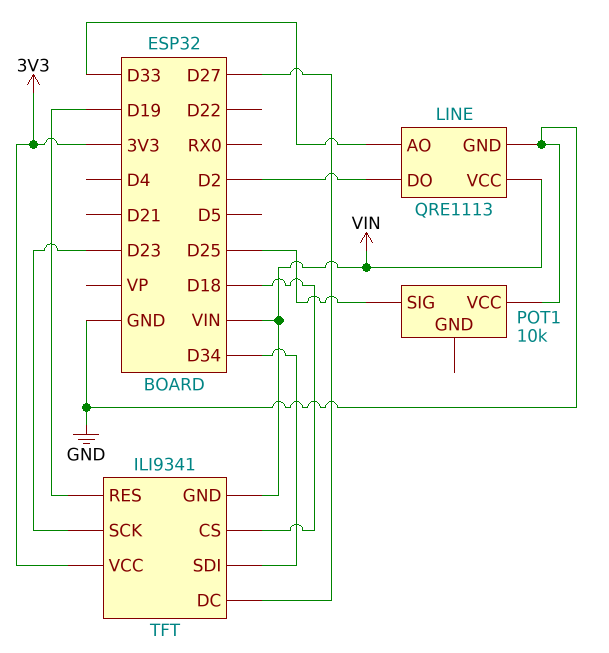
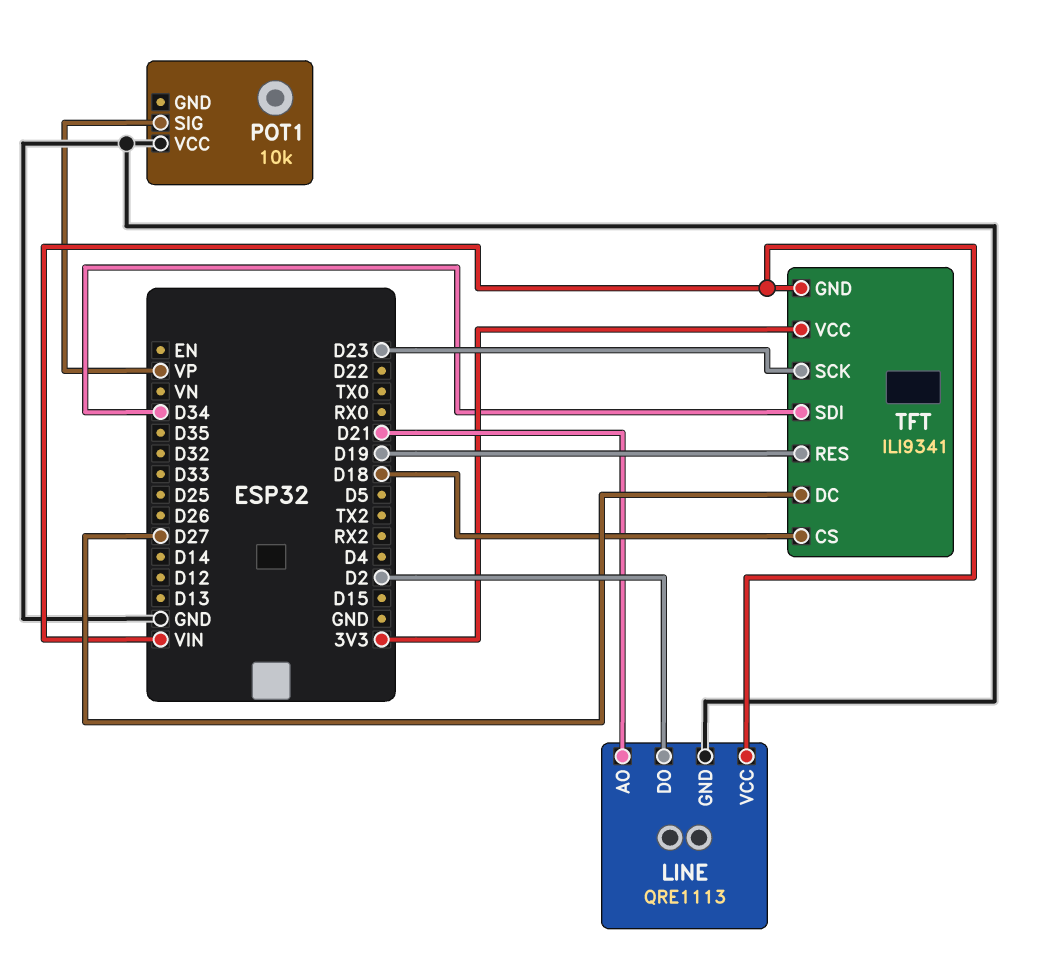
LINE pin AO: D33 -> D21
POT1 pin SIG: D25 -> VP

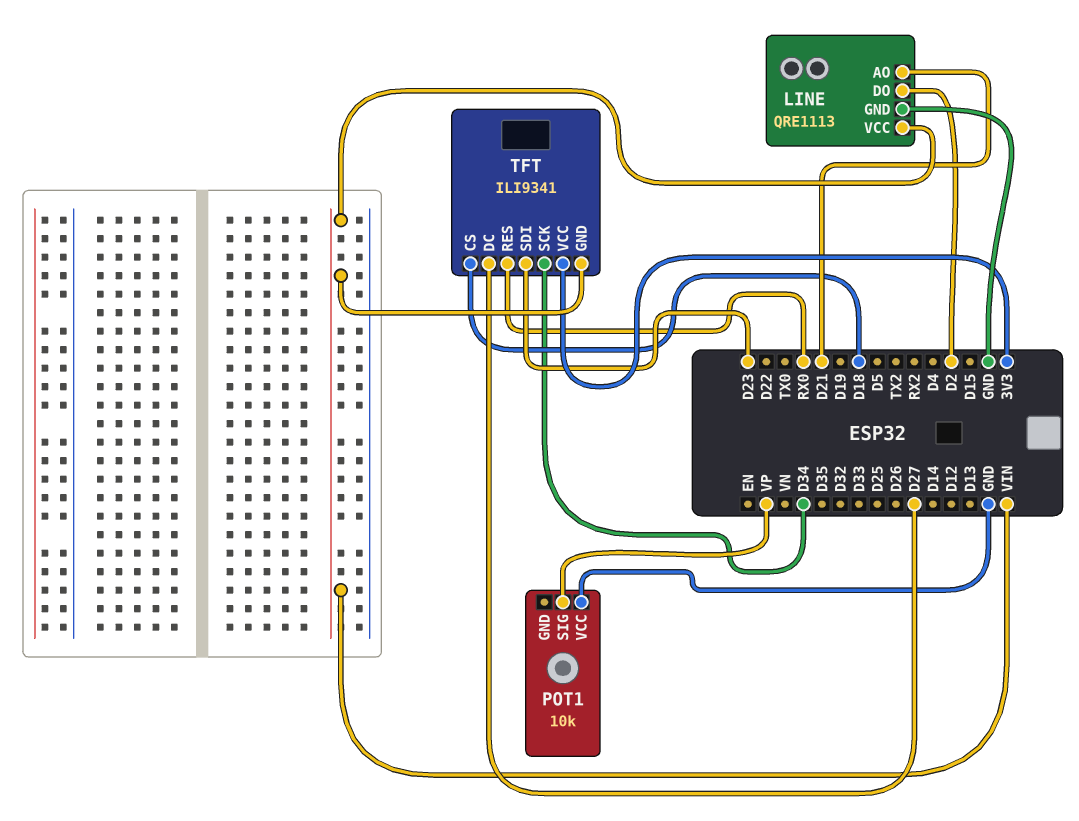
TFT pin RES: D19 -> RX0
TFT pin SCK: D23 -> D34
TFT pin SDI: D34 -> D23

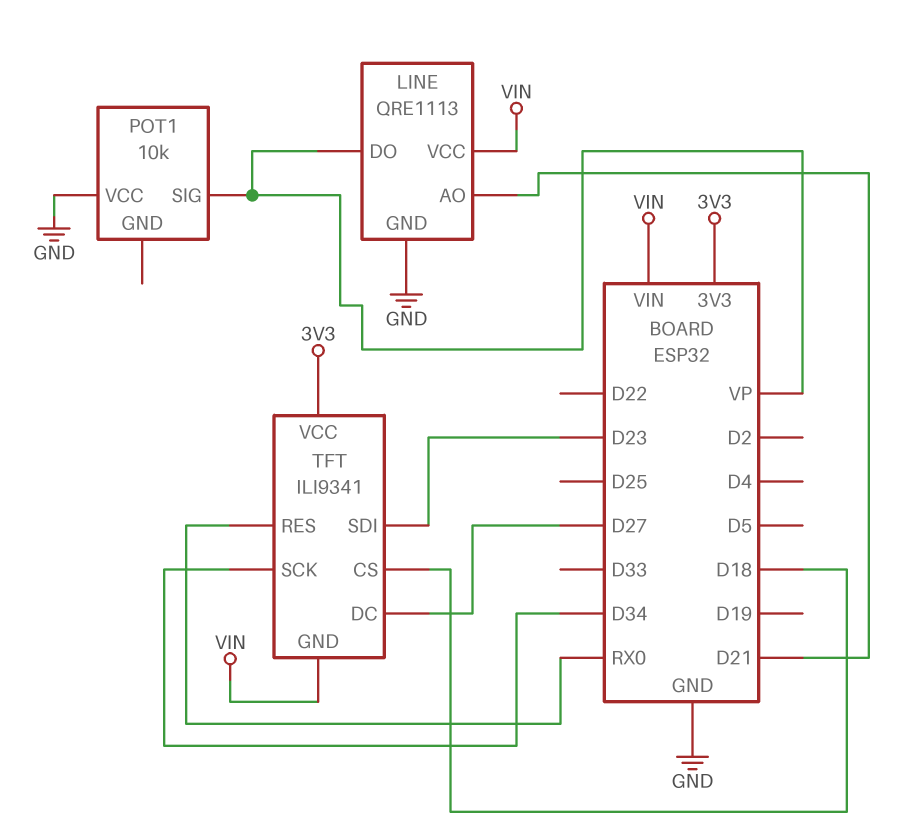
LINE pin DO: D2 -> VP

